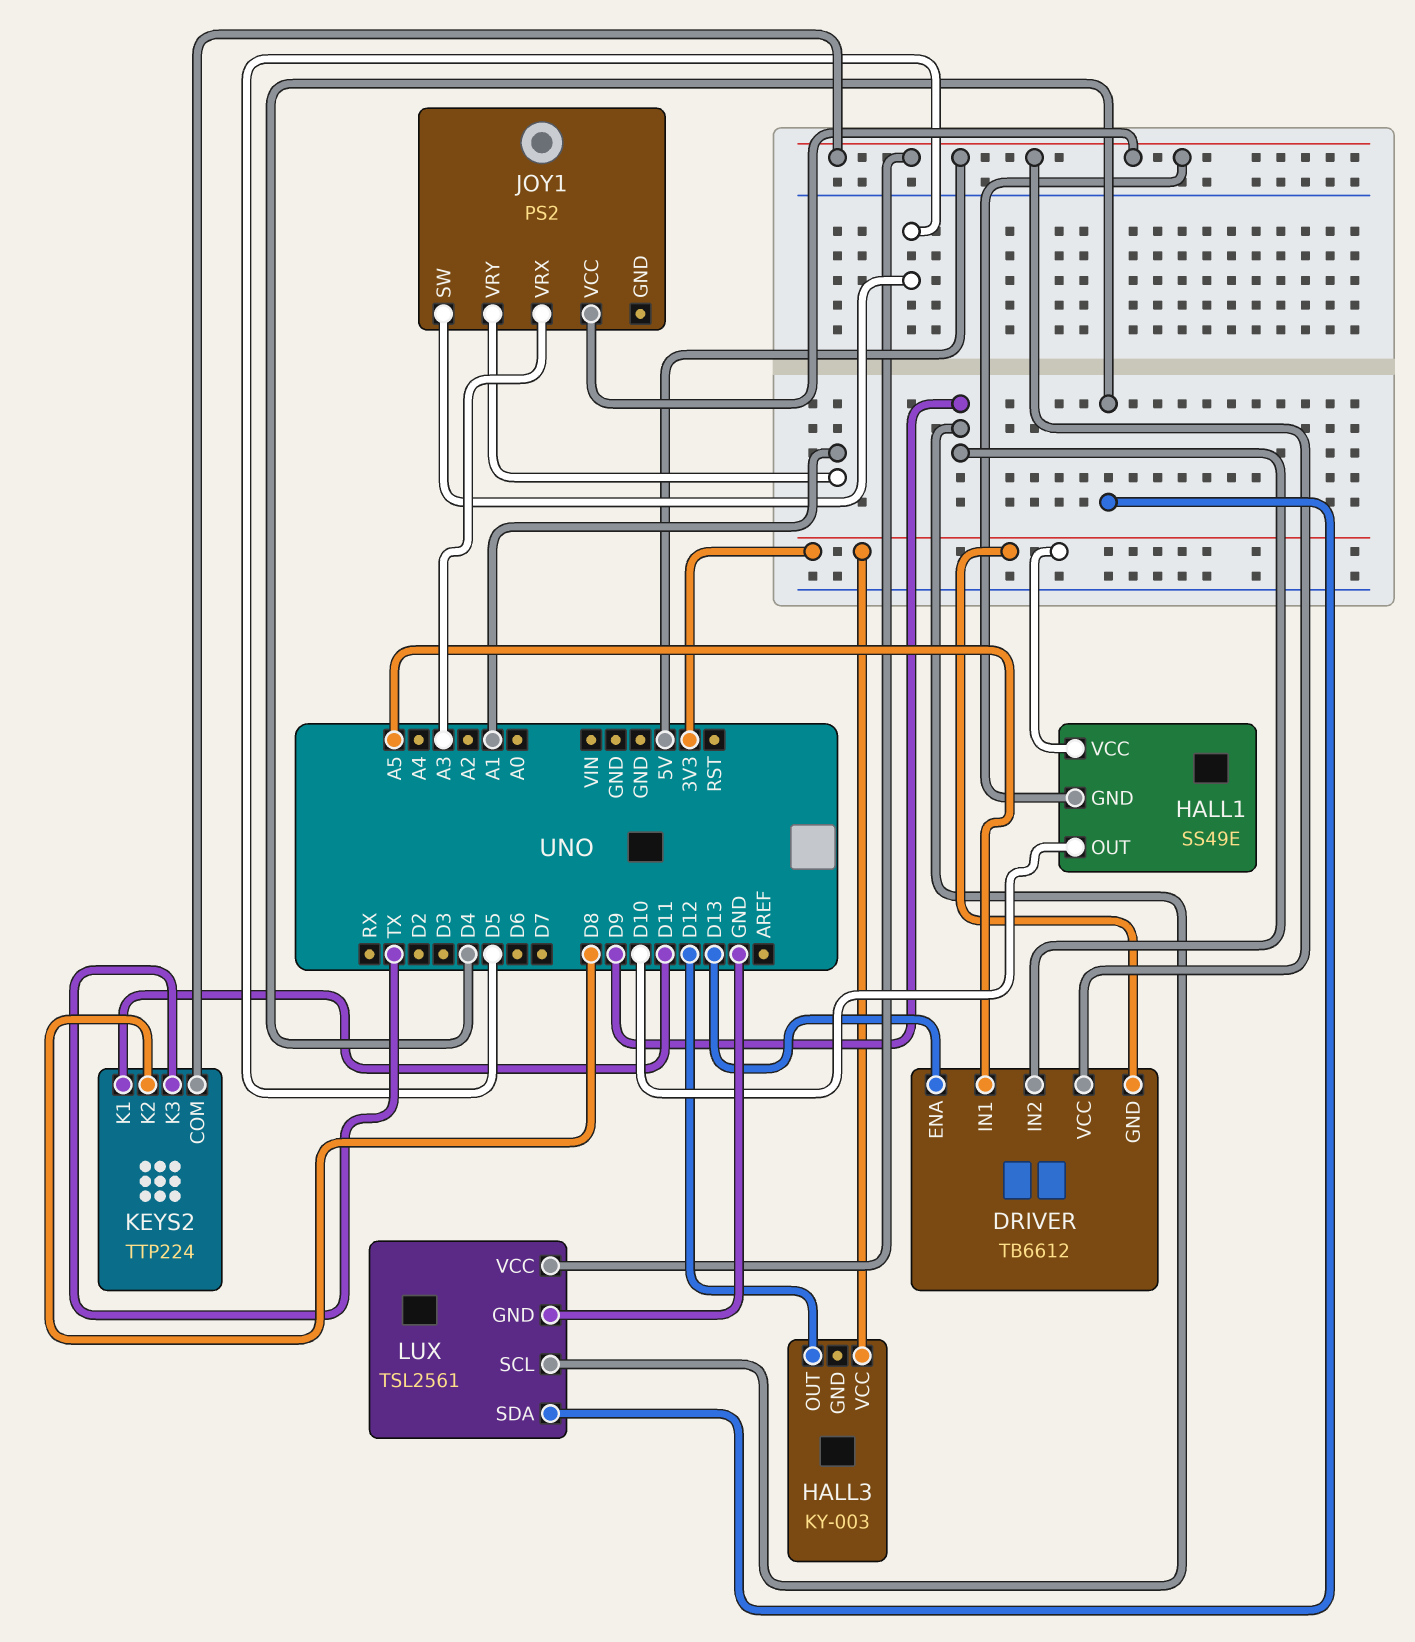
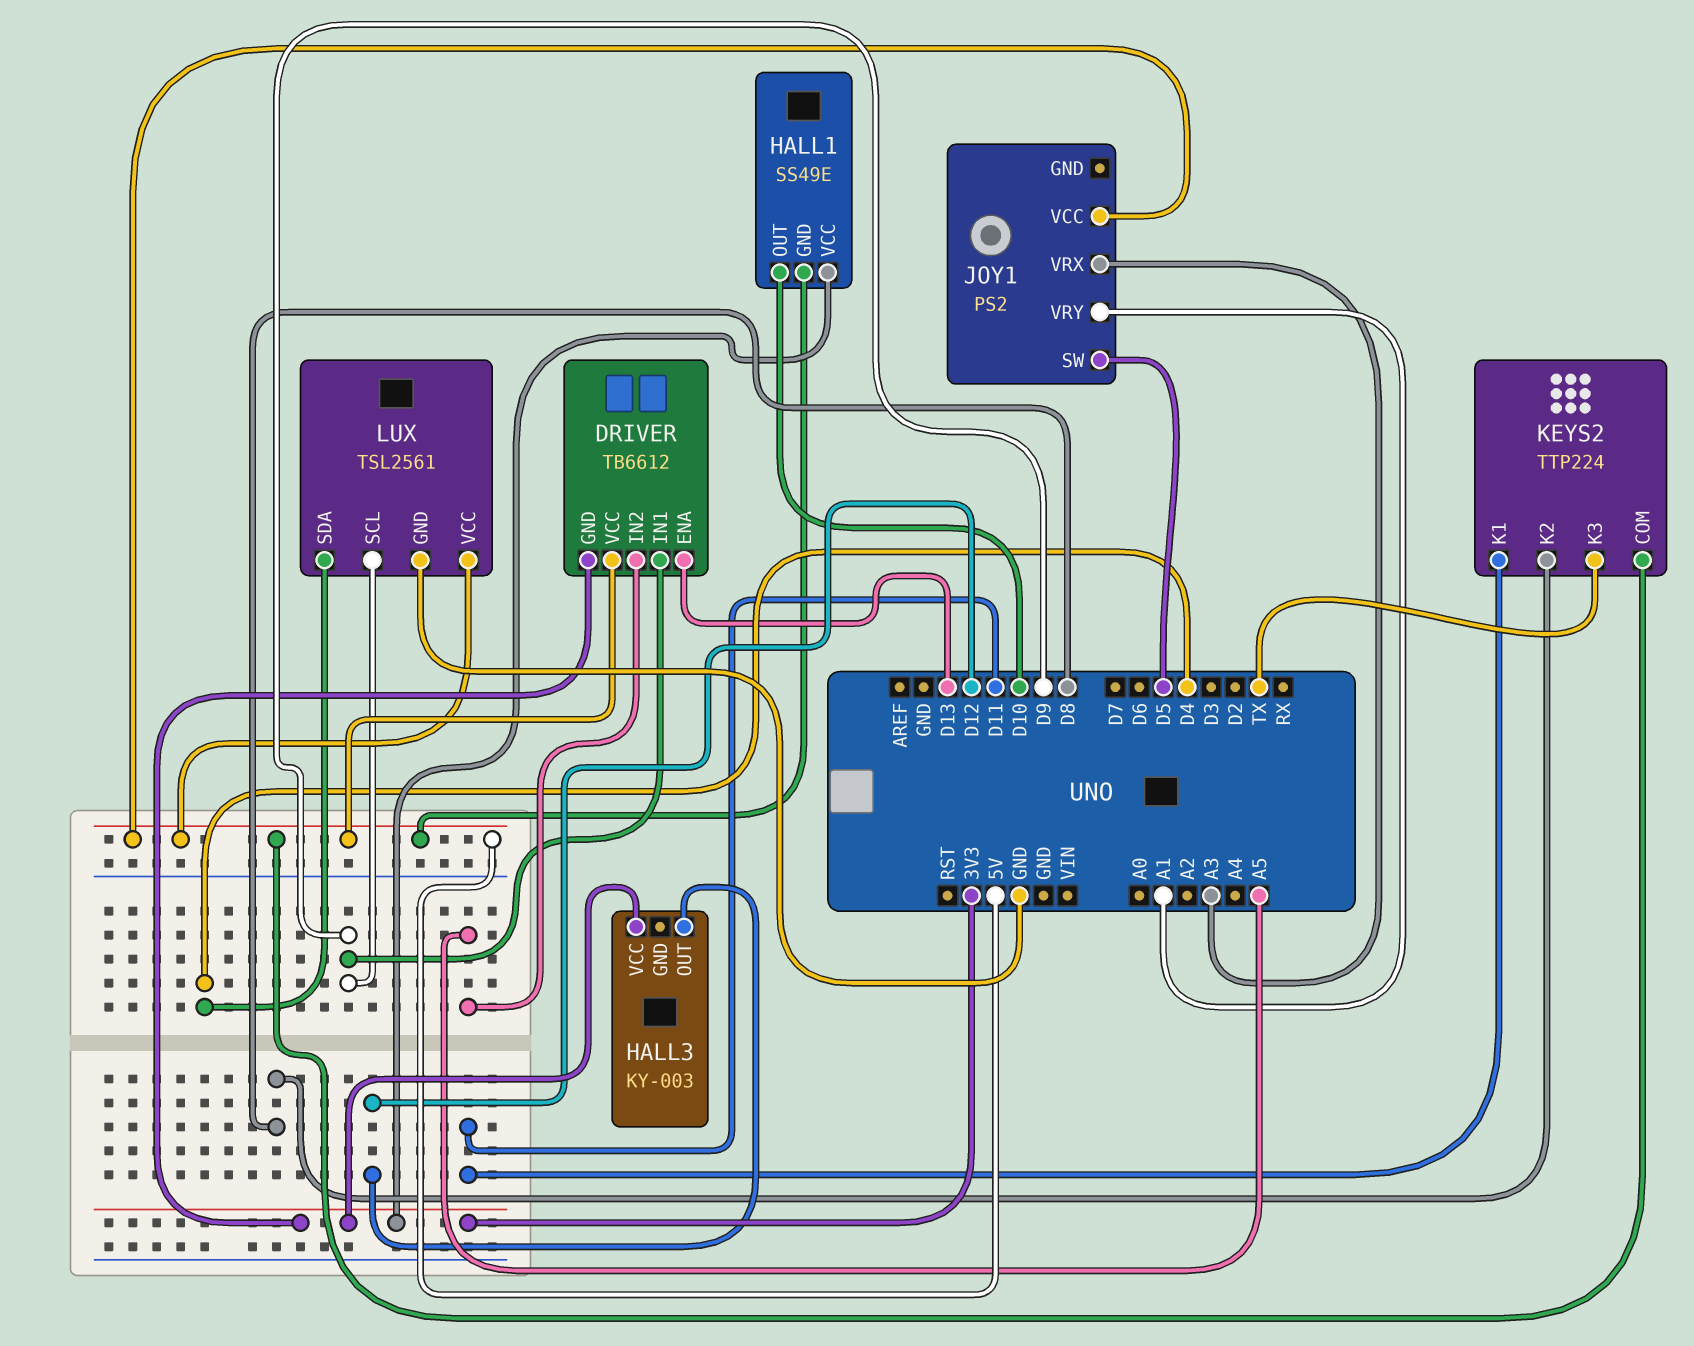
DRIVER pin IN1: A5 -> D9
DRIVER pin IN2: D9 -> A5

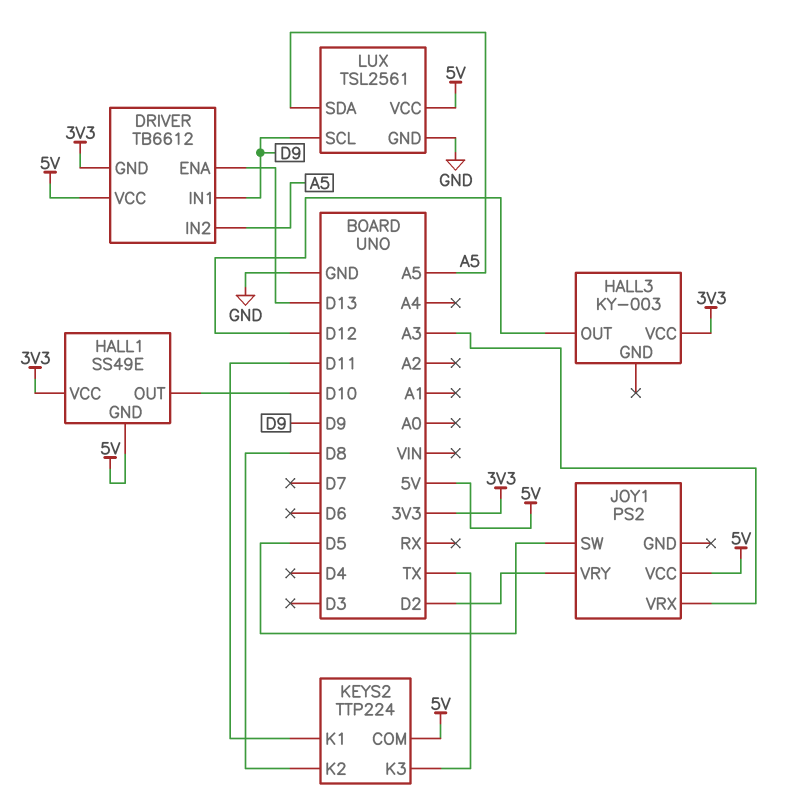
JOY1 pin VRY: A1 -> D2
LUX pin SDA: D4 -> A5

